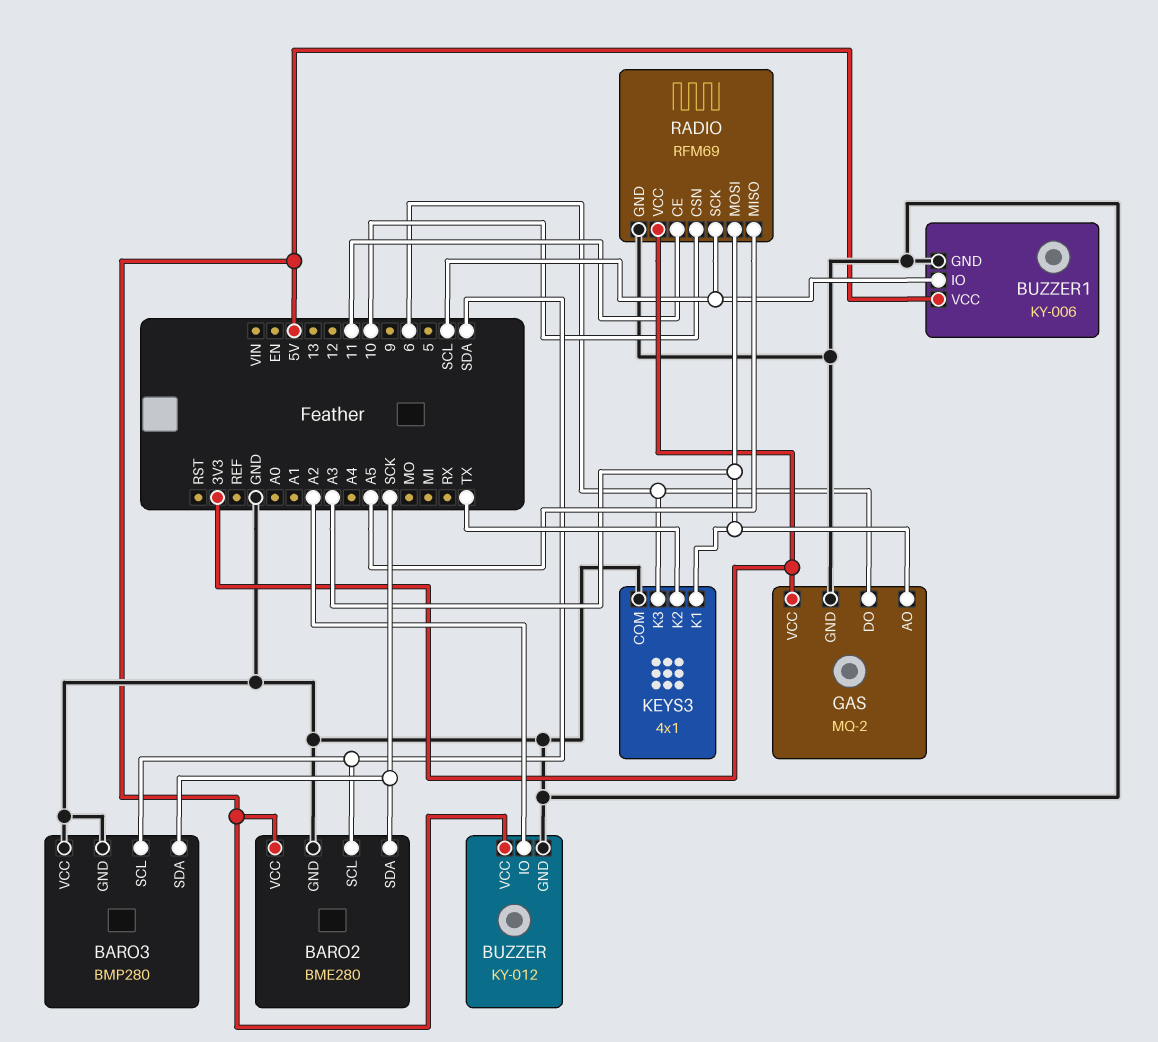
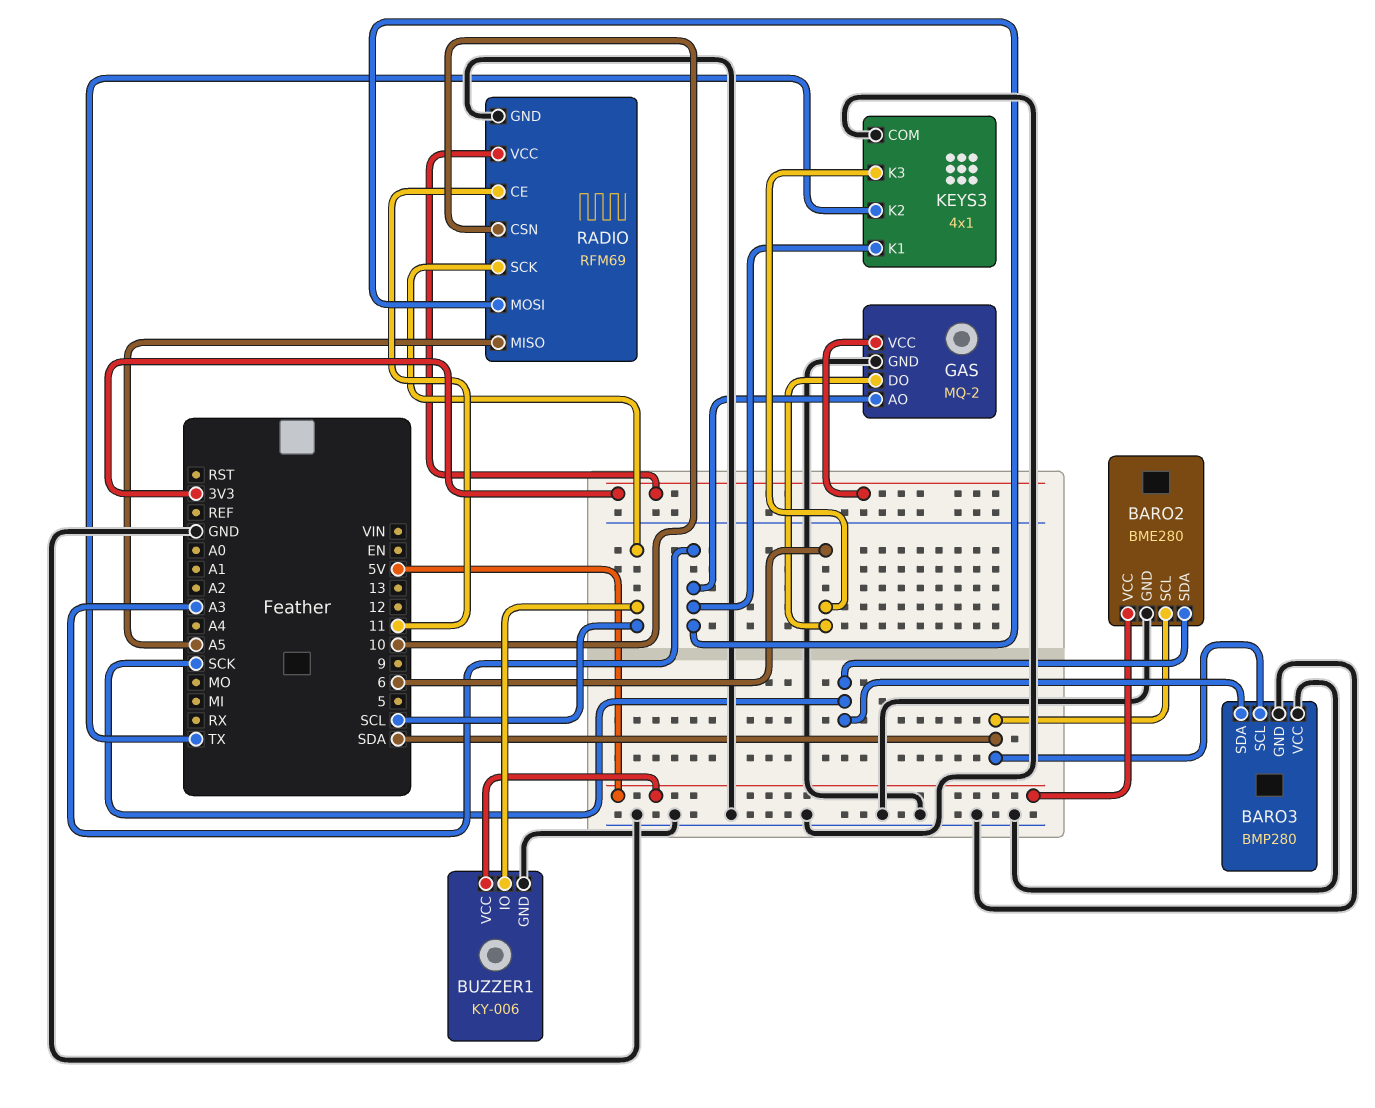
BUZZER: KY-012 -> none
BUZZER pin GND: GND -> none
BUZZER pin IO: A2 -> none
BUZZER pin VCC: 5V -> none

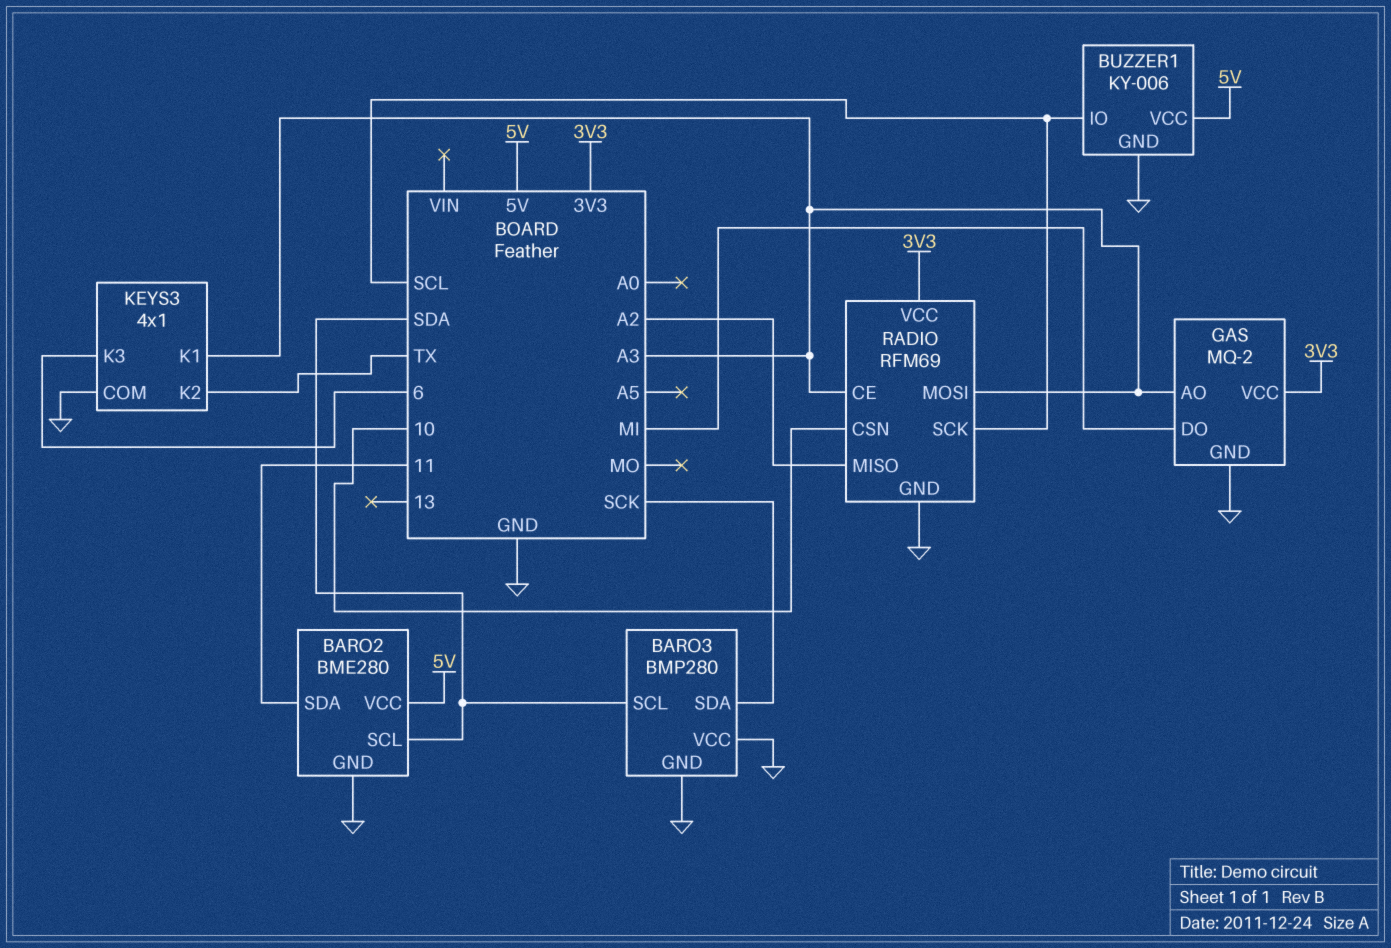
BARO2 pin SDA: SCK -> 11
GAS pin DO: 6 -> MI
RADIO pin CE: 11 -> A3
RADIO pin MISO: A5 -> A2

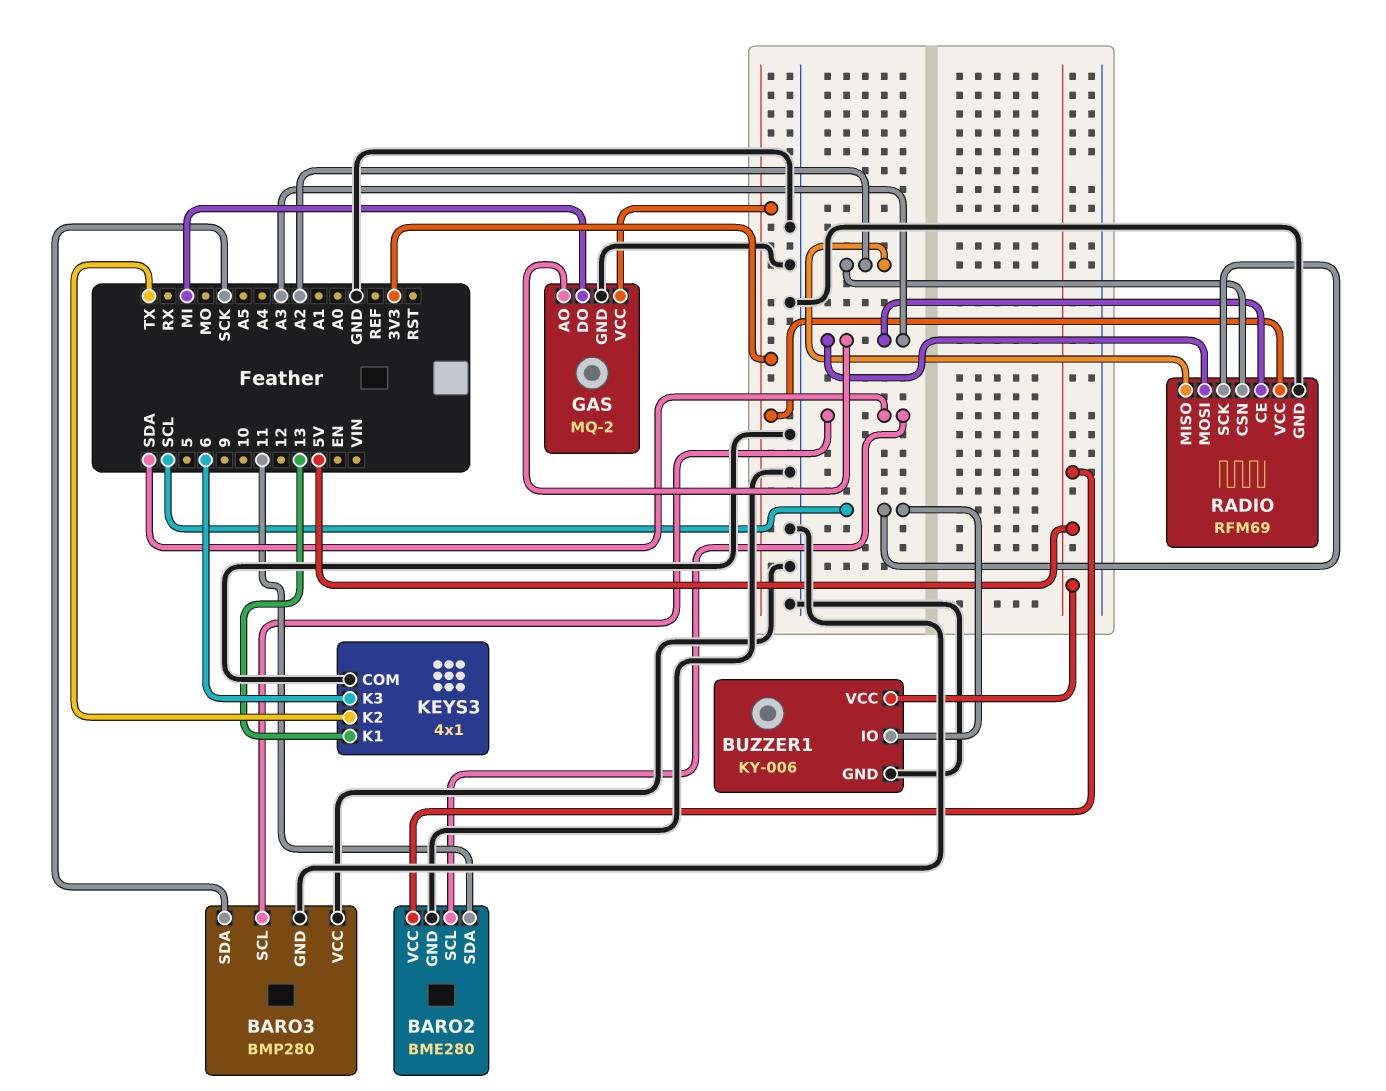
KEYS3 pin K1: A3 -> 13
RADIO pin CSN: 10 -> A2

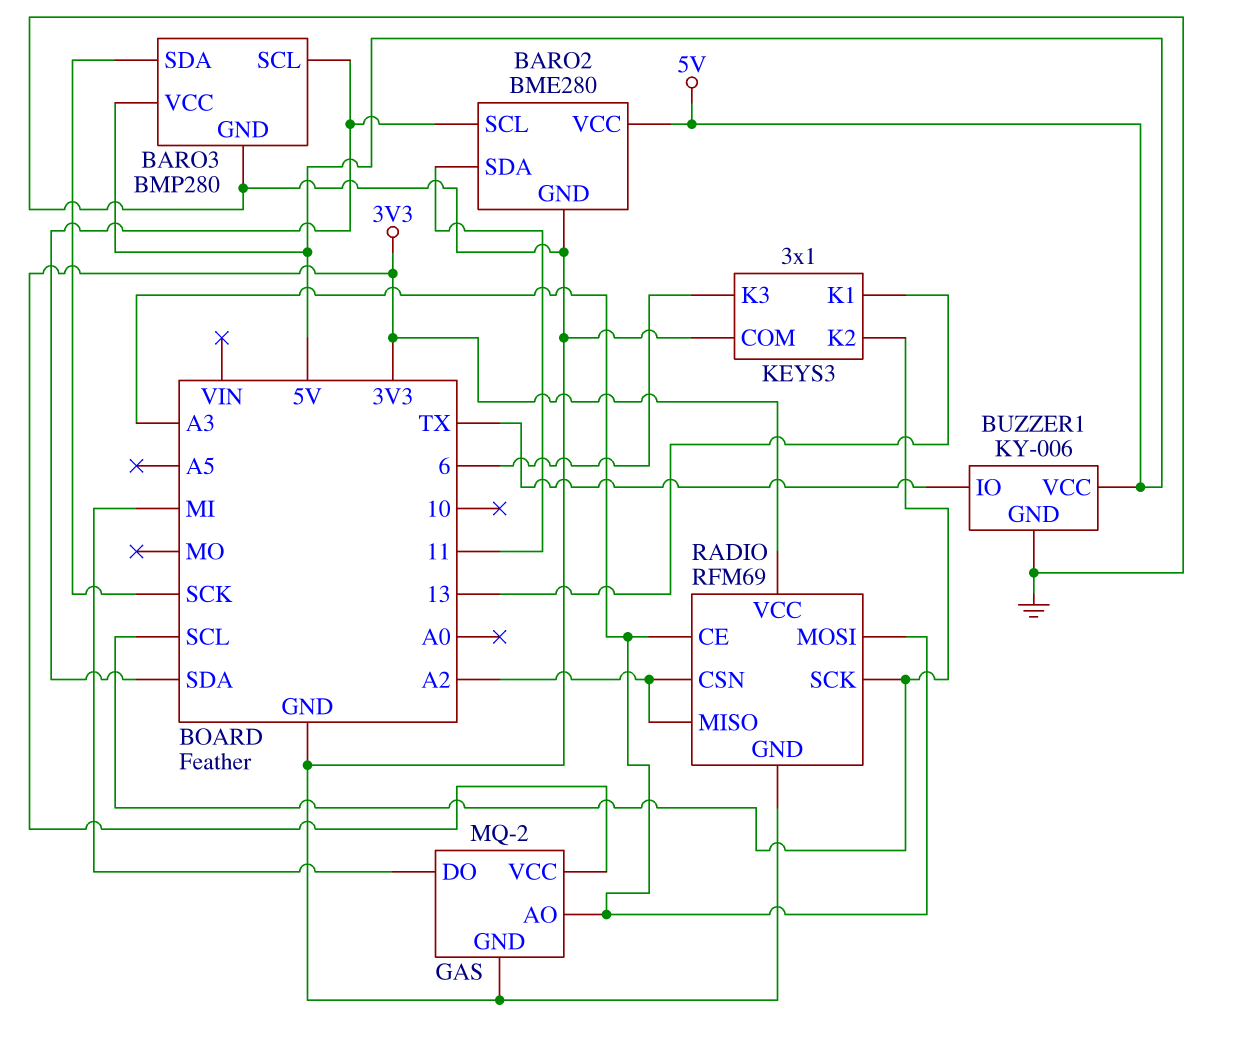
BARO3 pin VCC: GND -> 5V
BUZZER1 pin IO: SCL -> TX
KEYS3: 4x1 -> 3x1
KEYS3 pin K2: TX -> SCL

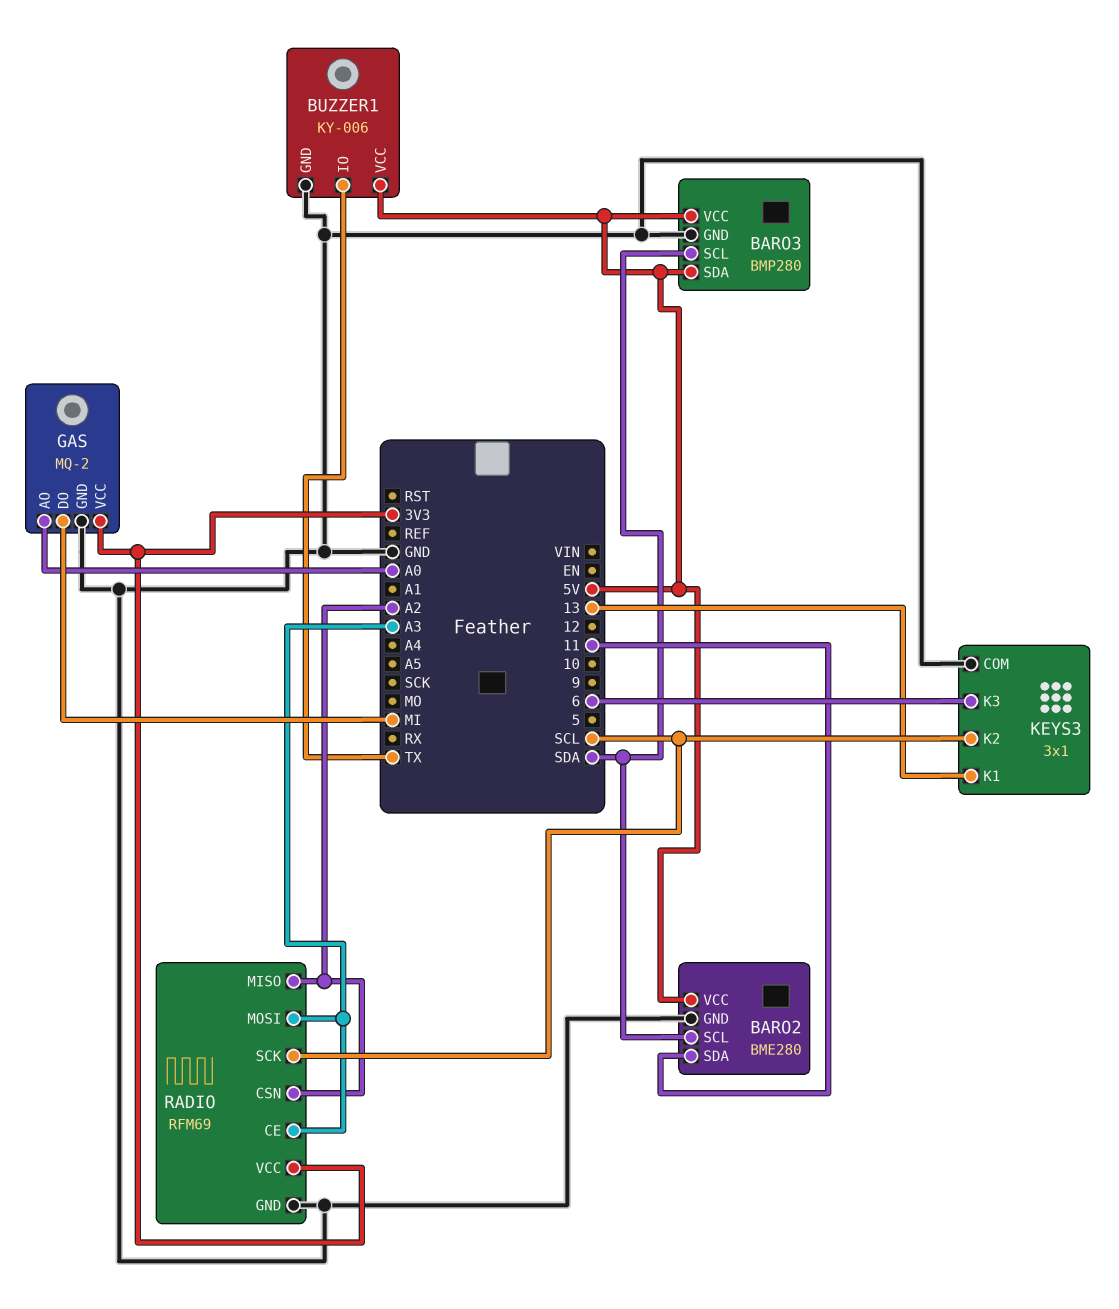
BARO3 pin SDA: SCK -> 5V
GAS pin AO: A3 -> A0

